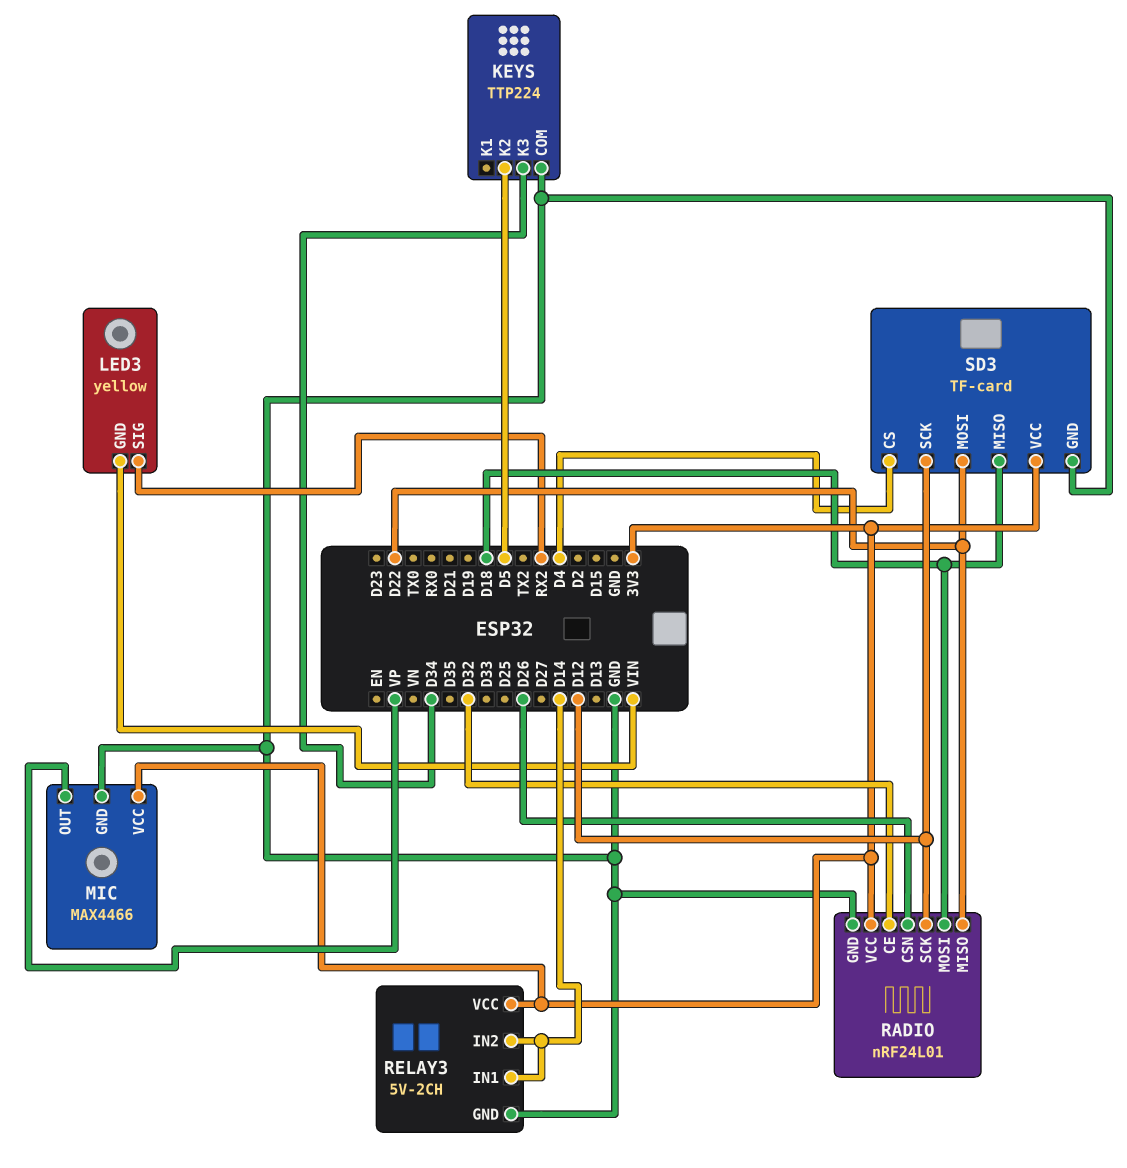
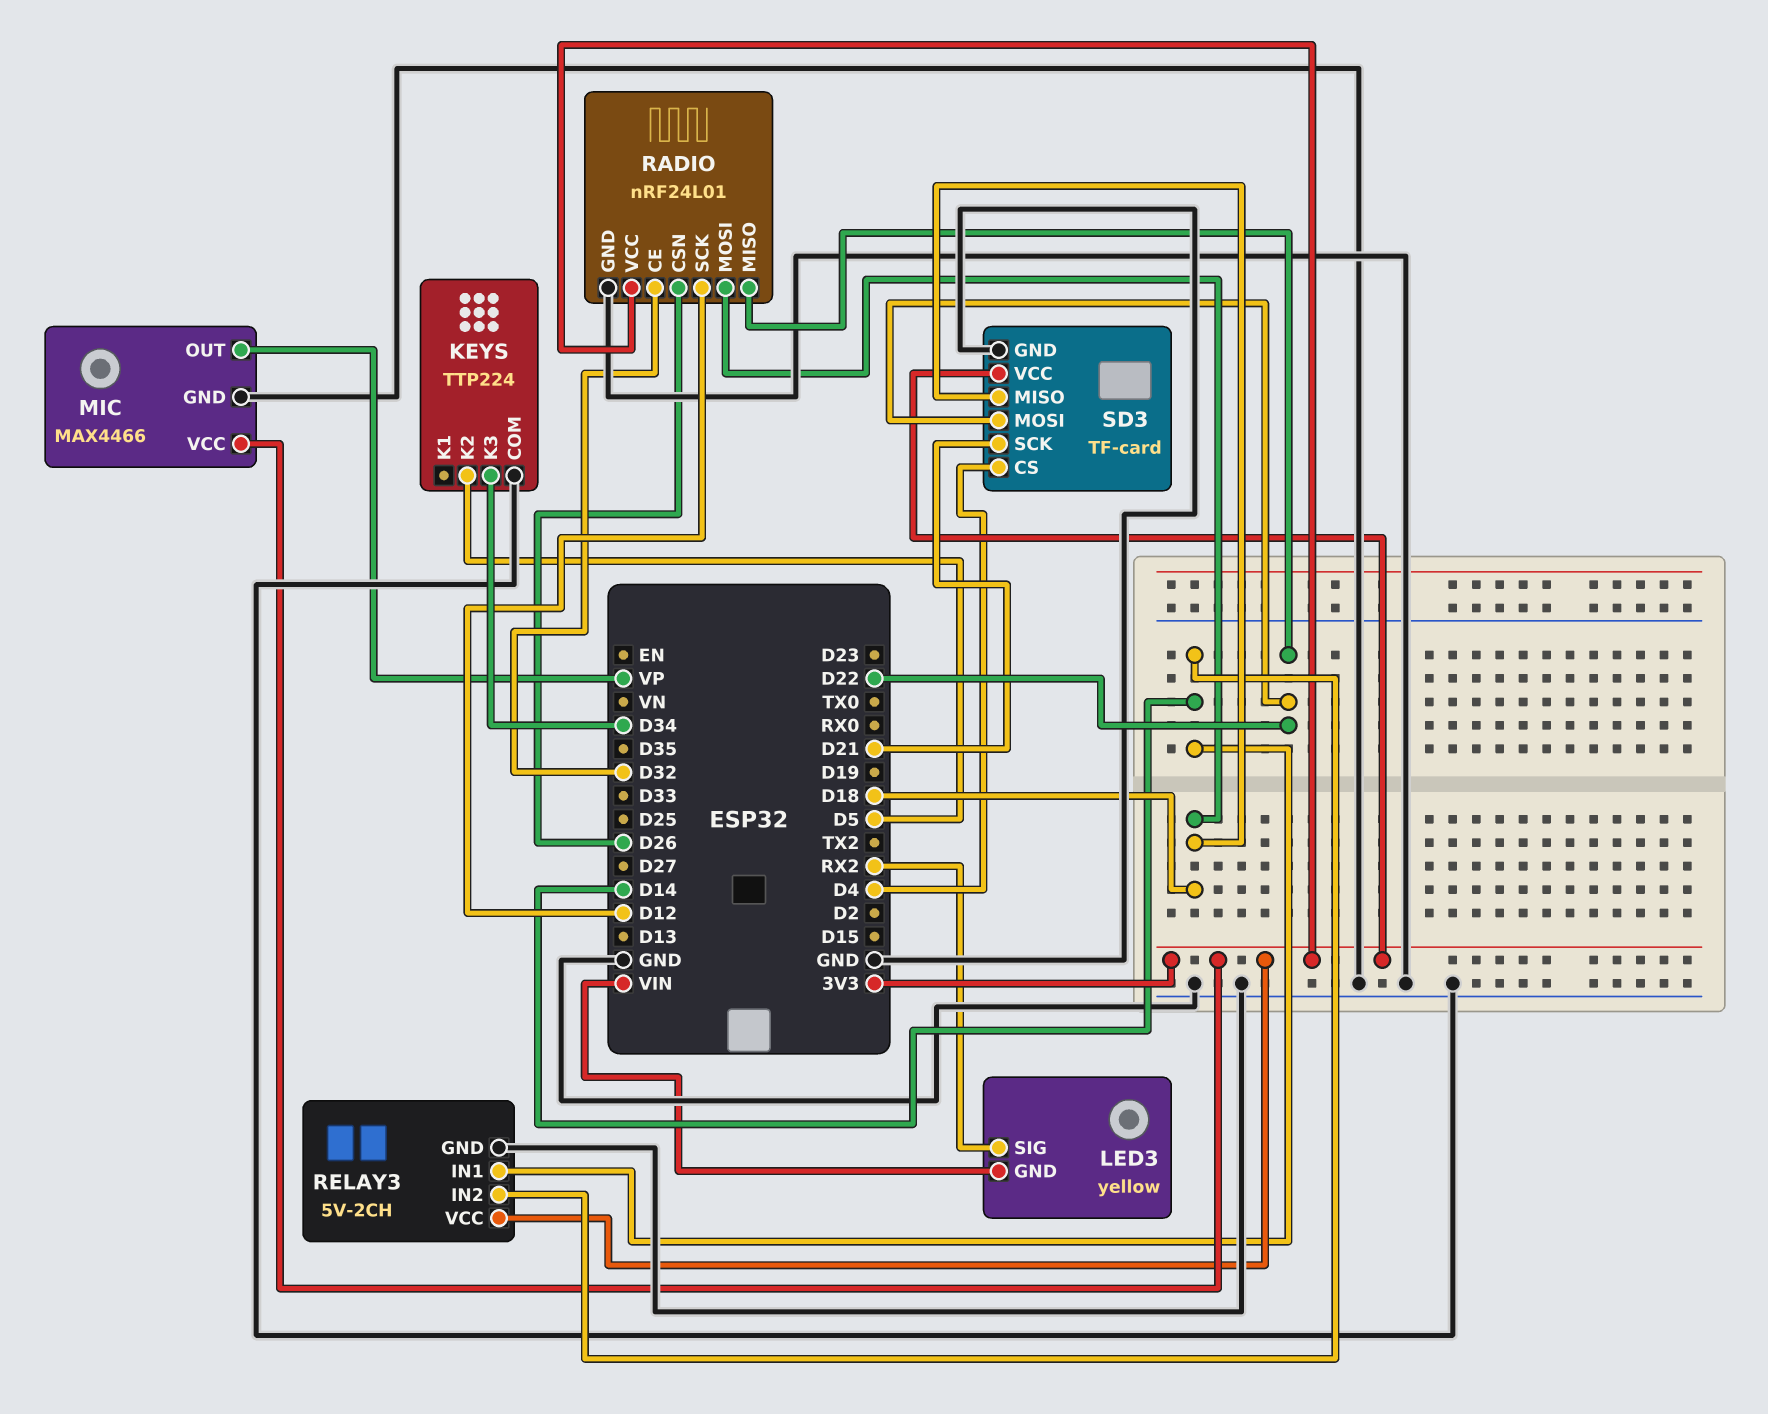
SD3 pin SCK: D12 -> D21

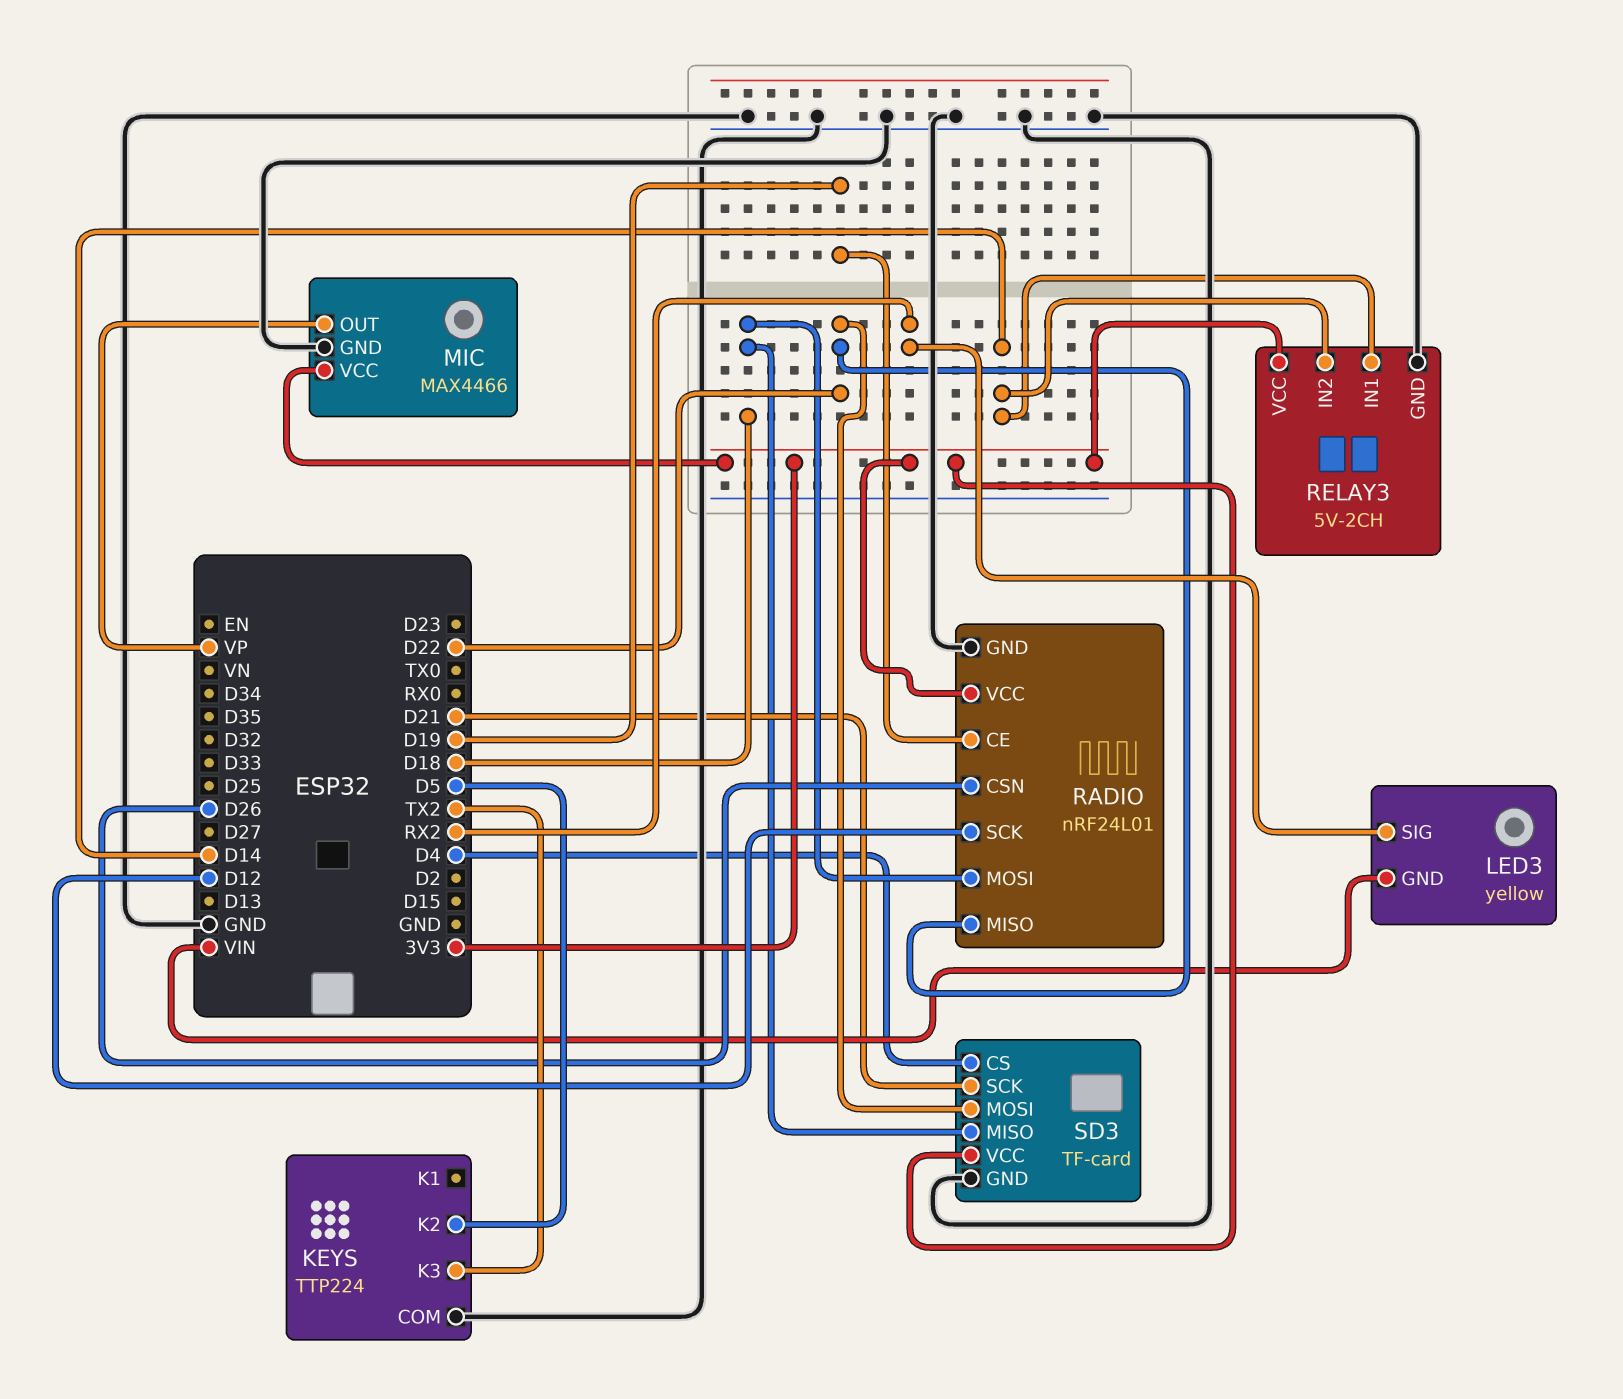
KEYS pin K3: D34 -> TX2
RADIO pin CE: D32 -> D19

